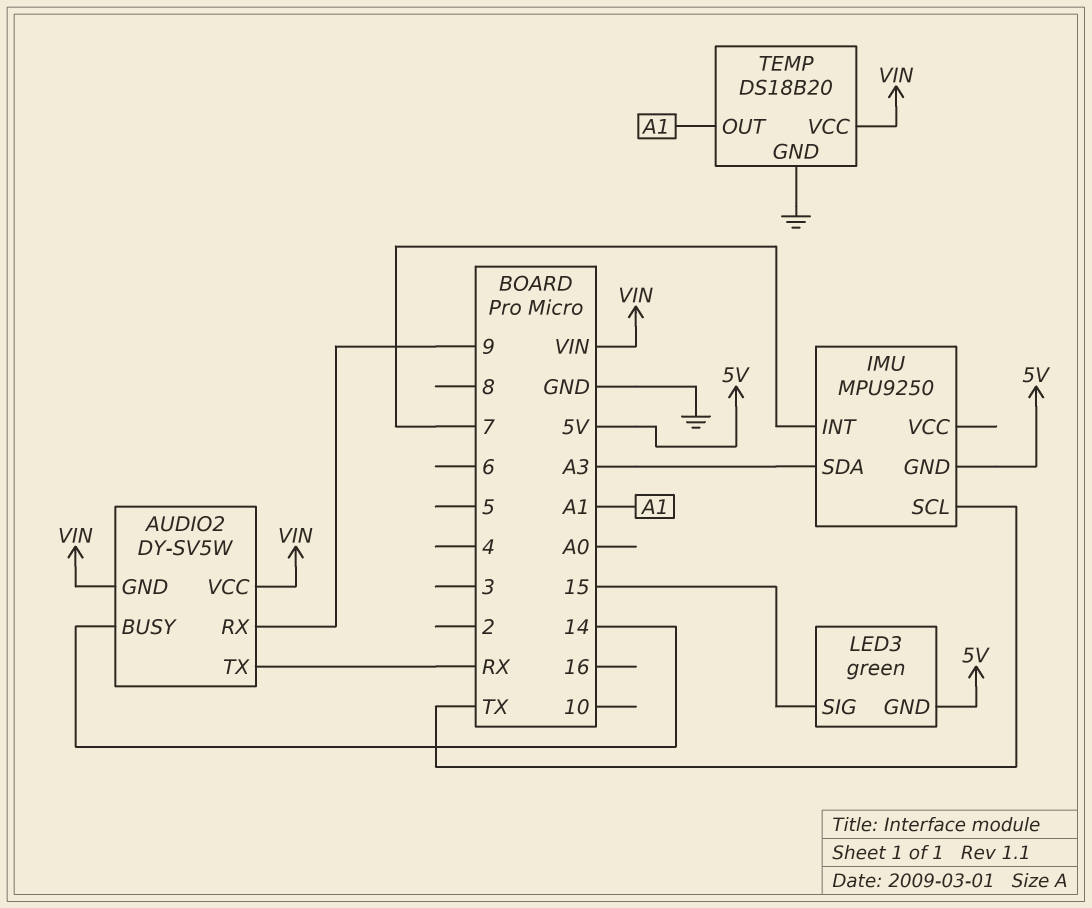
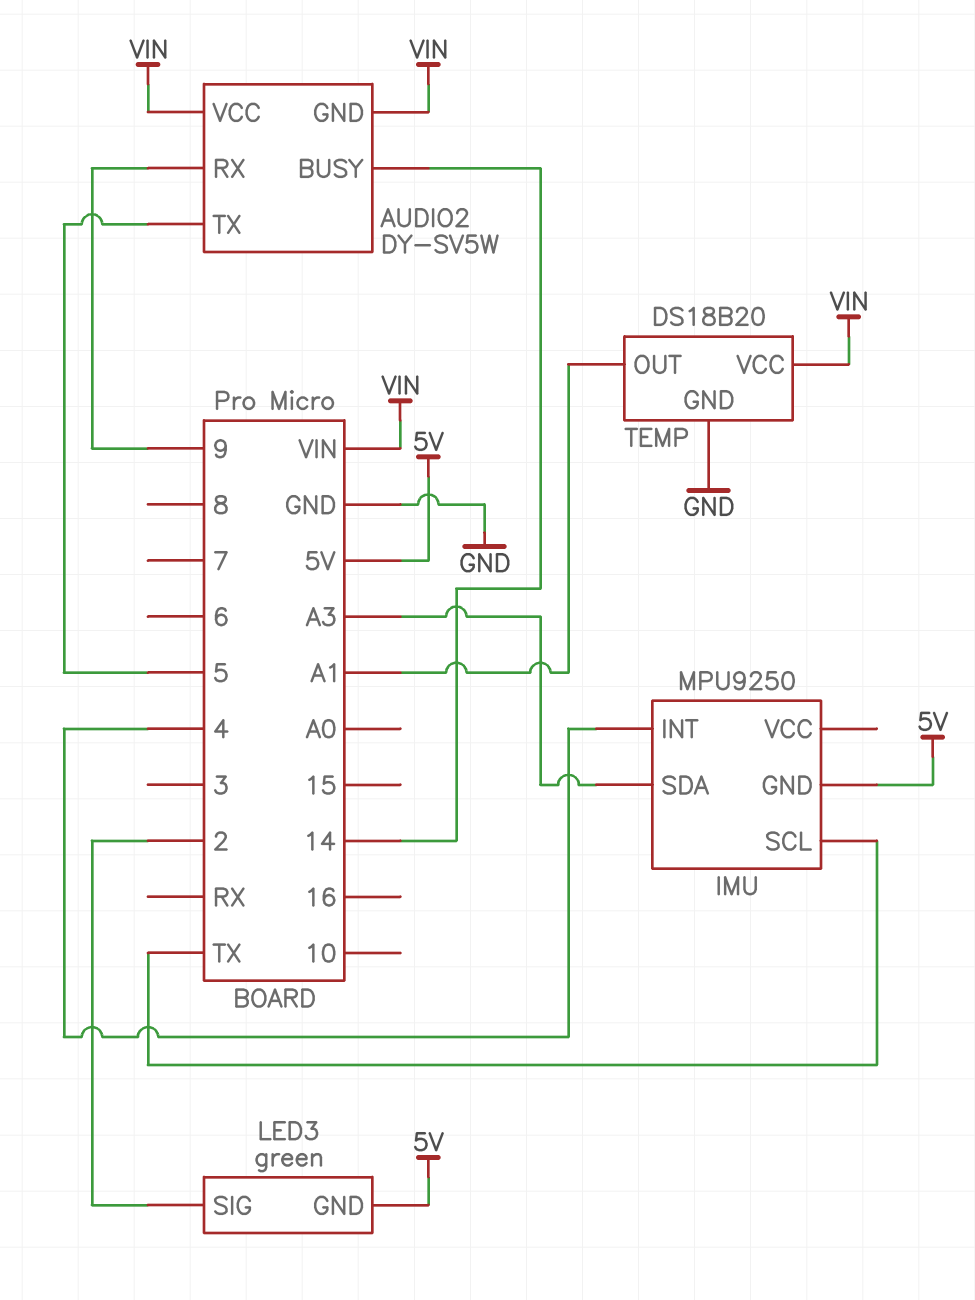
AUDIO2 pin TX: RX -> 5
IMU pin INT: 7 -> 4
LED3 pin SIG: 15 -> 2

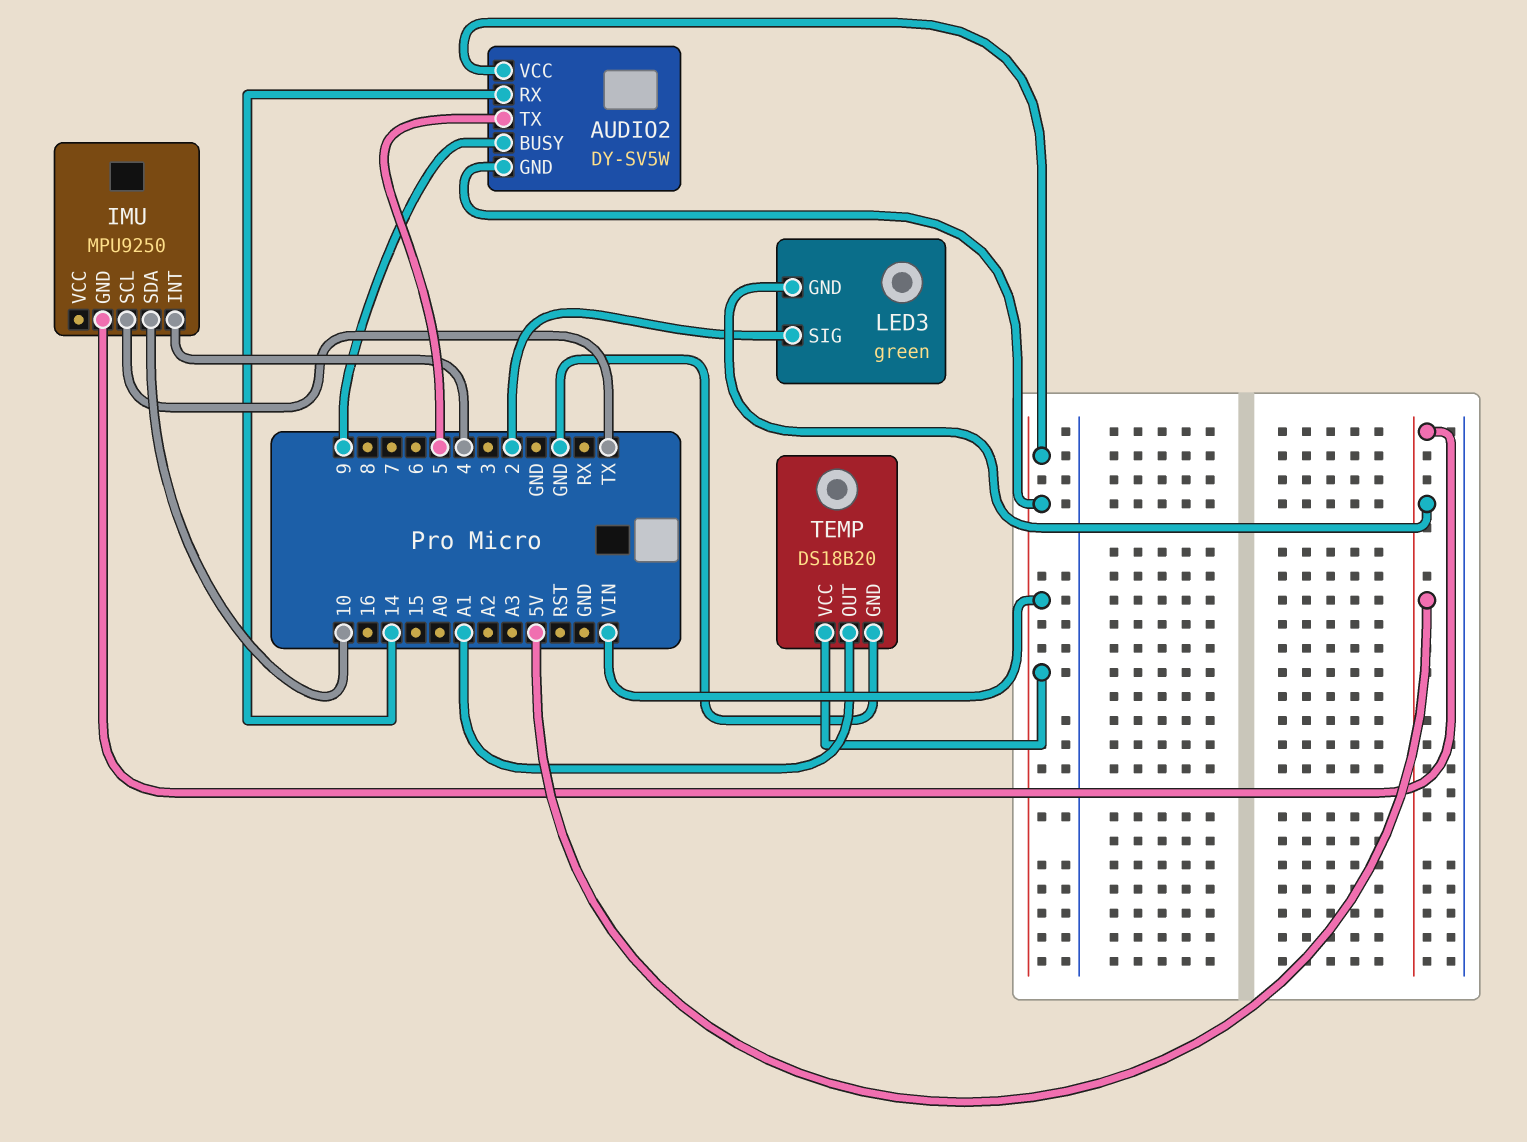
AUDIO2 pin BUSY: 14 -> 9
AUDIO2 pin RX: 9 -> 14
IMU pin SDA: A3 -> 10

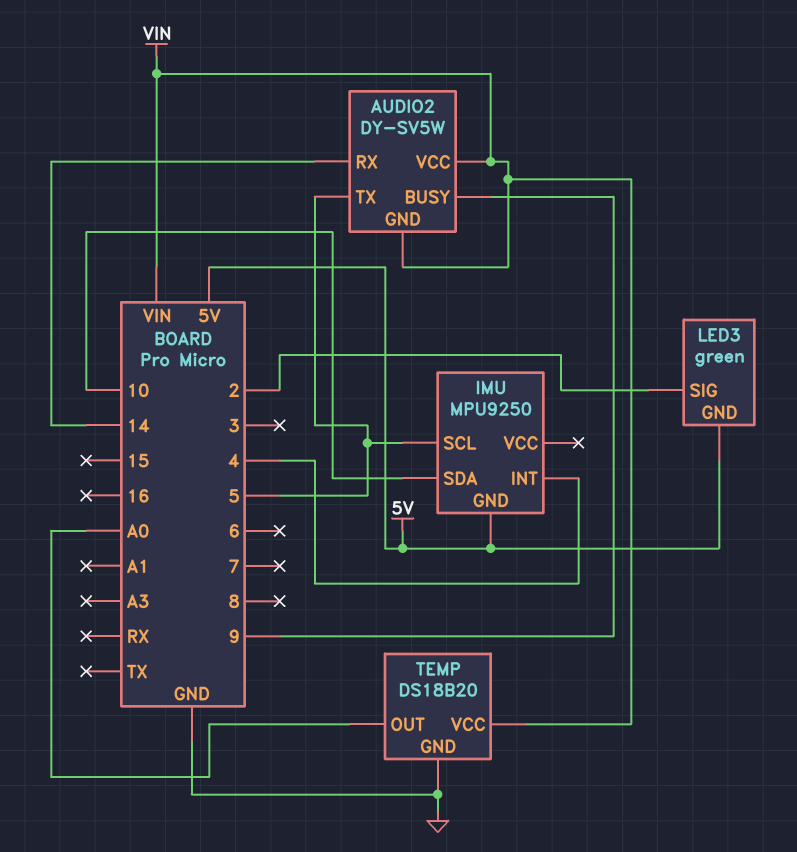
IMU pin SCL: TX -> 5
TEMP pin OUT: A1 -> A0

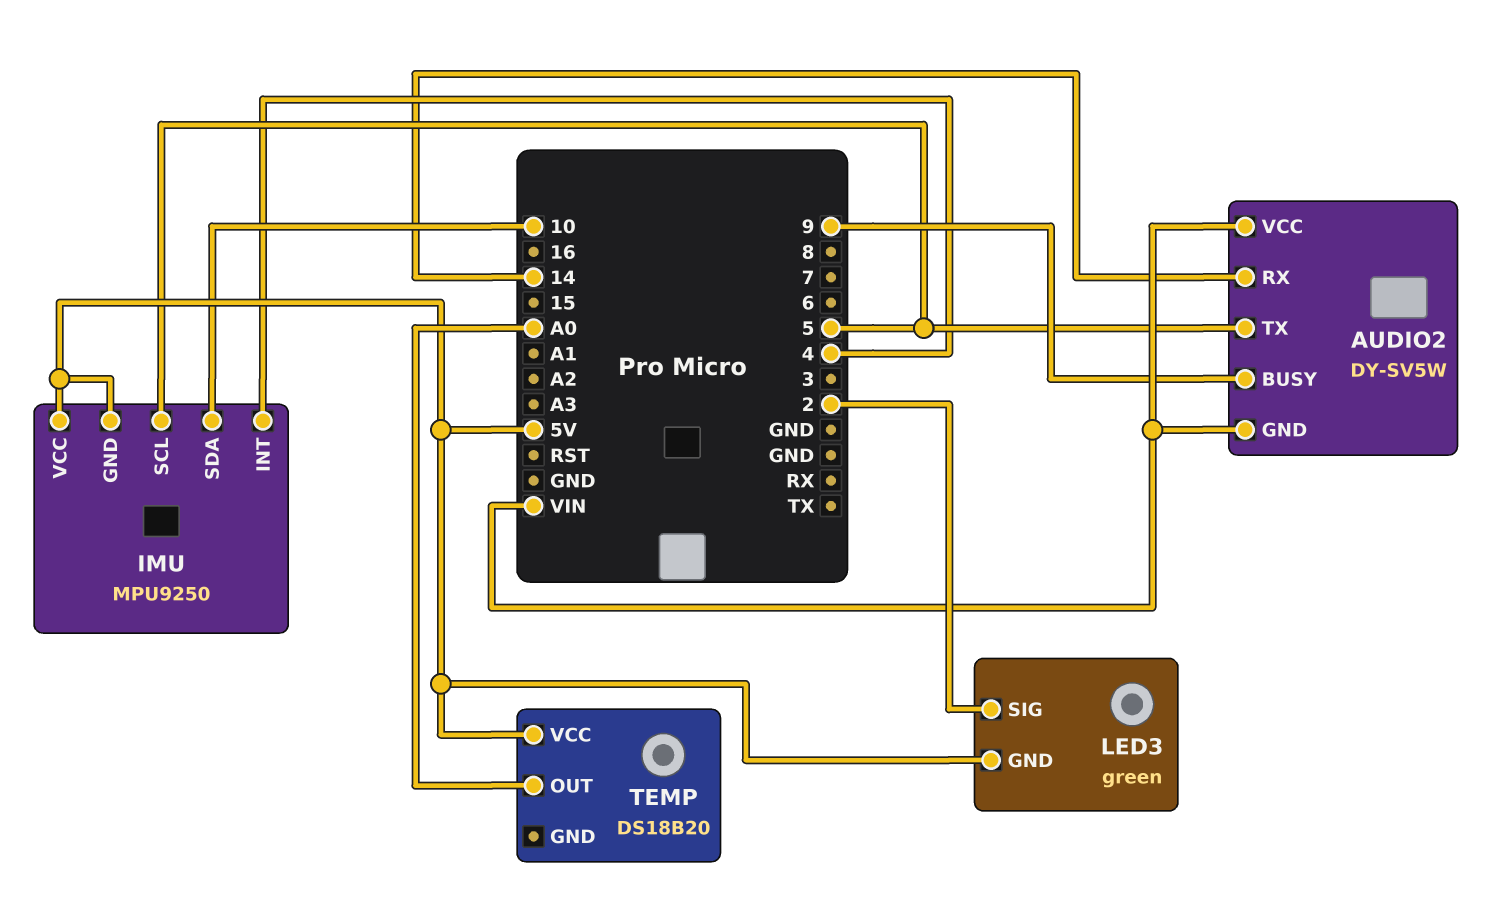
IMU pin VCC: none -> 5V
TEMP pin GND: GND -> none
TEMP pin VCC: VIN -> 5V

